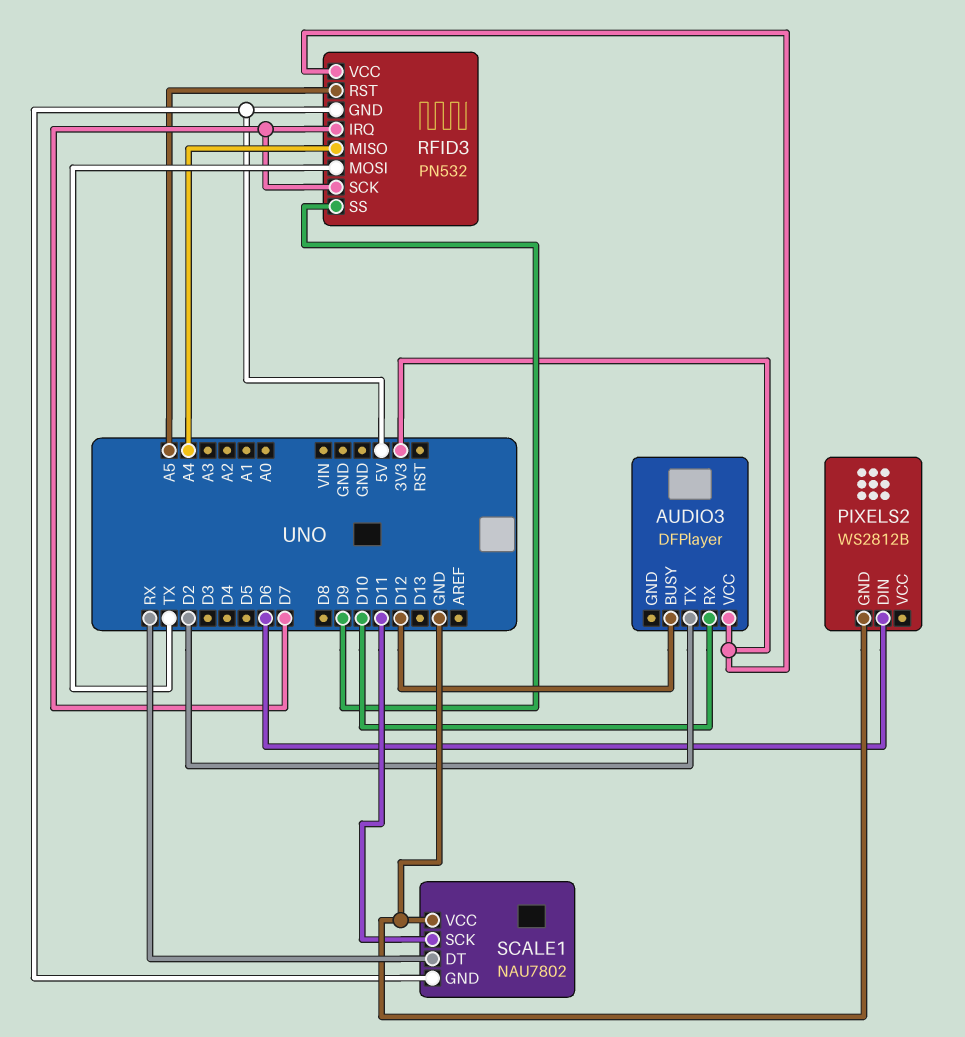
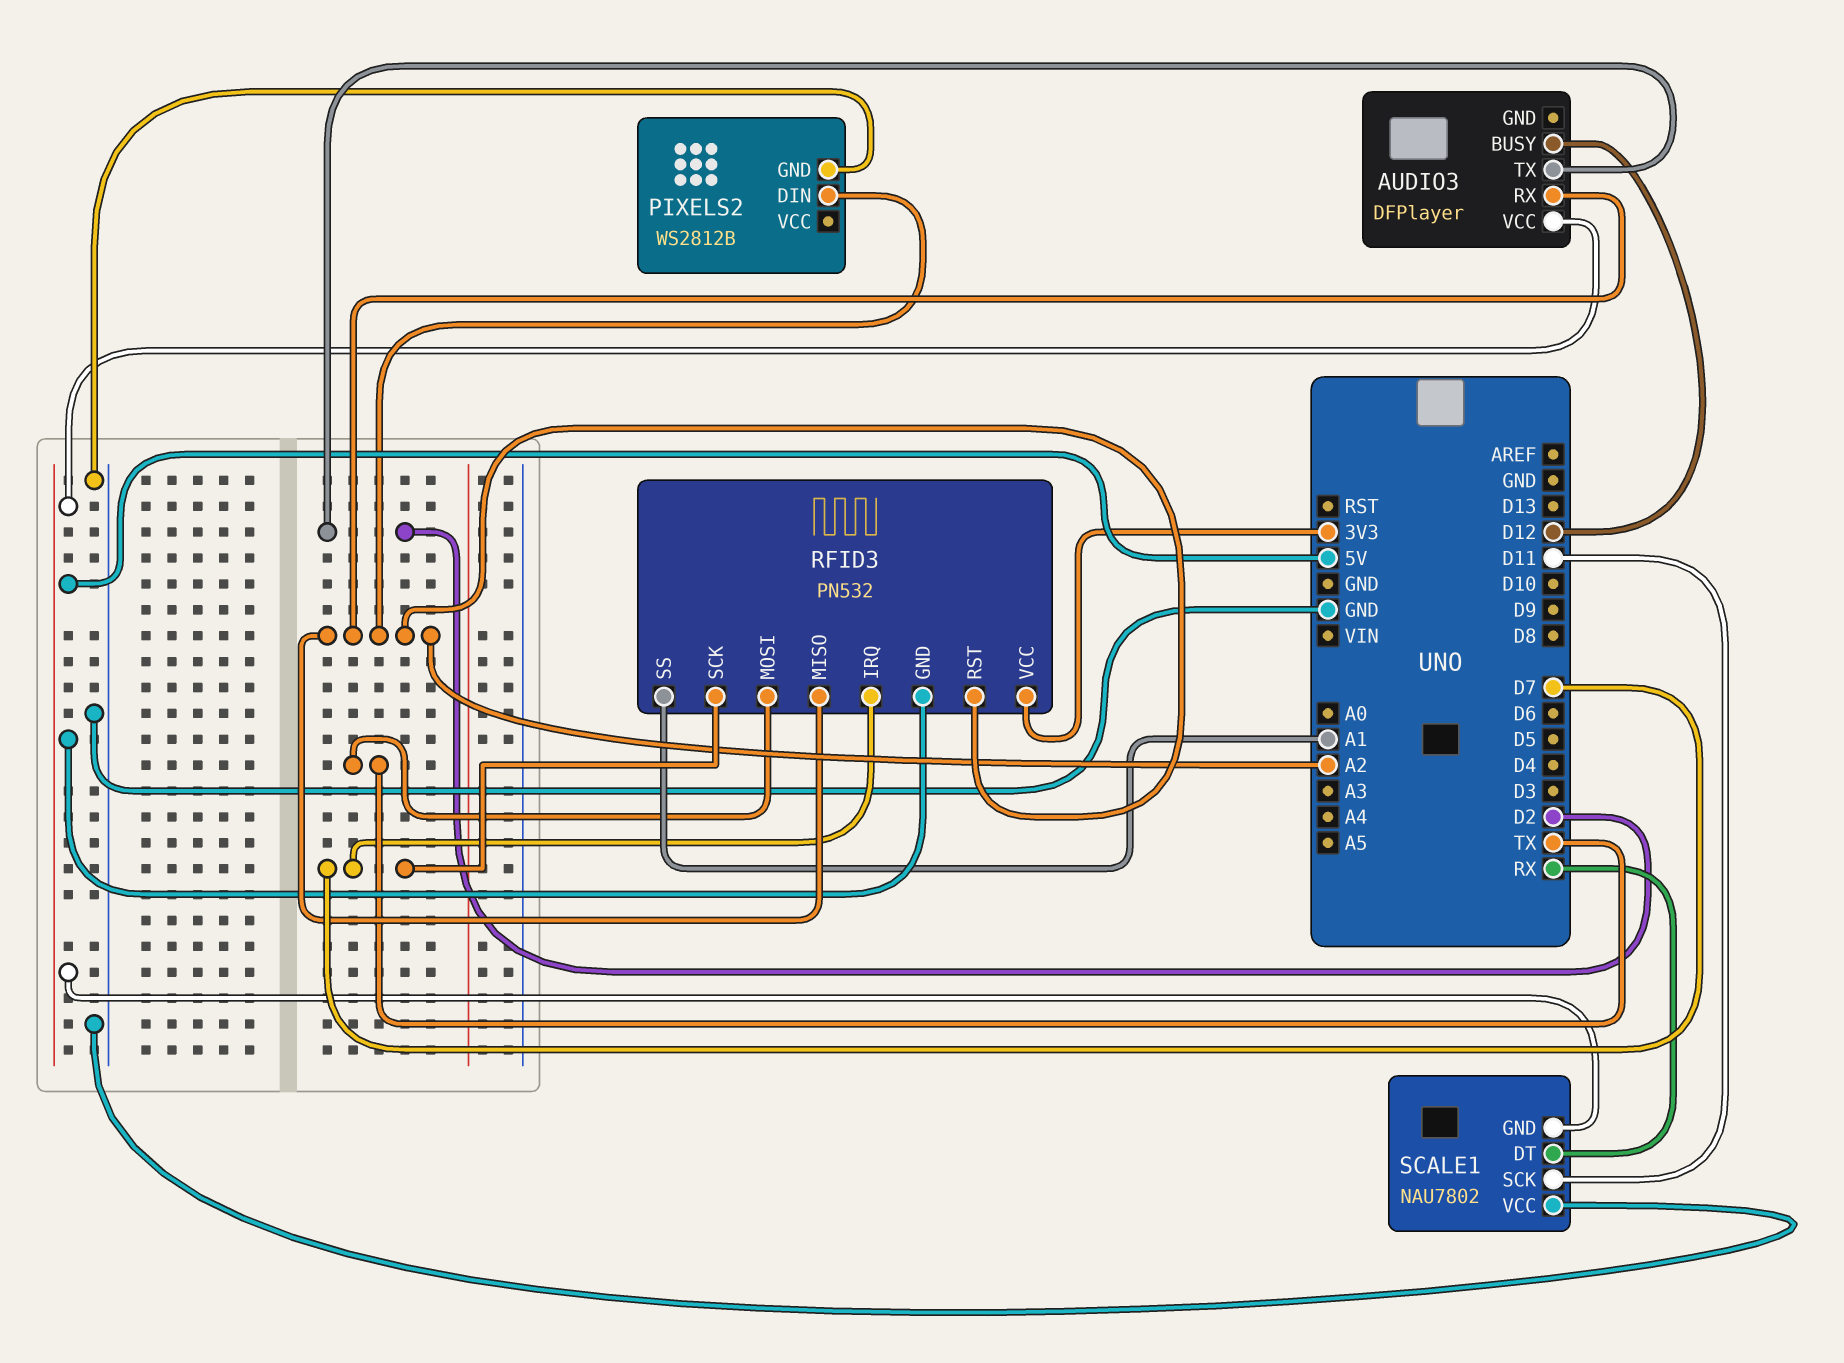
AUDIO3 pin RX: D10 -> A2
AUDIO3 pin VCC: 3V3 -> 5V
PIXELS2 pin DIN: D6 -> A2
RFID3 pin MISO: A4 -> A2
RFID3 pin RST: A5 -> A2
RFID3 pin SS: D9 -> A1

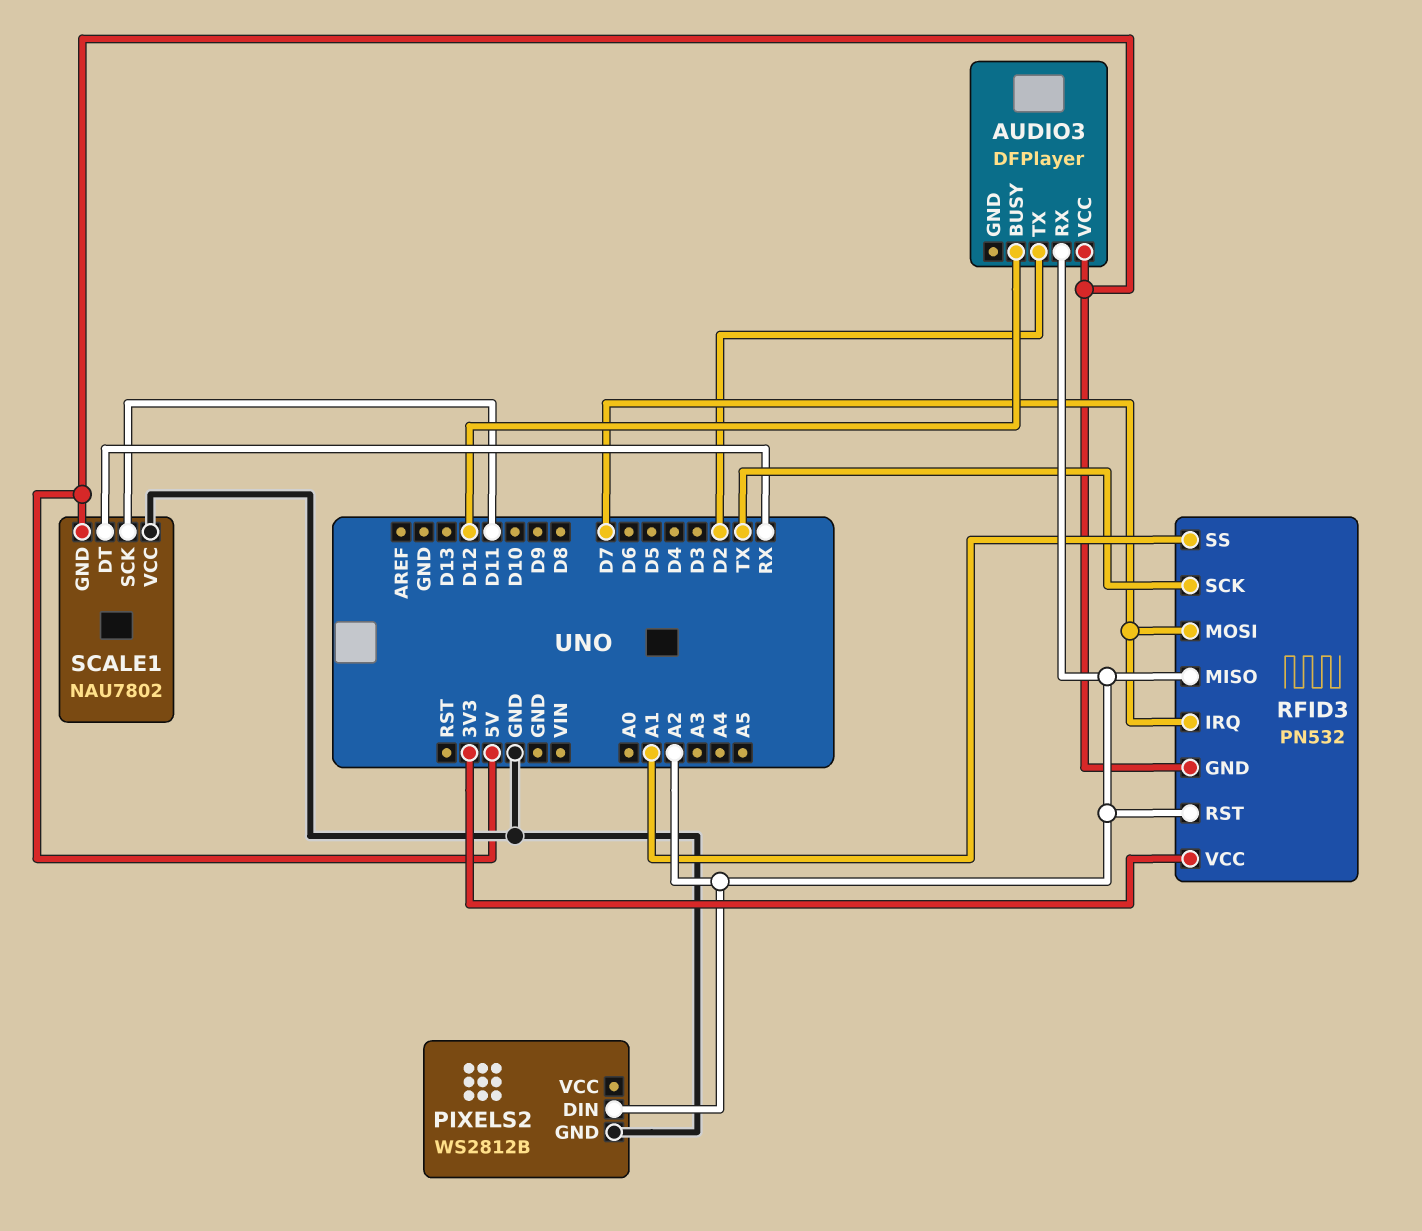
RFID3 pin MOSI: TX -> D7
RFID3 pin SCK: D7 -> TX

